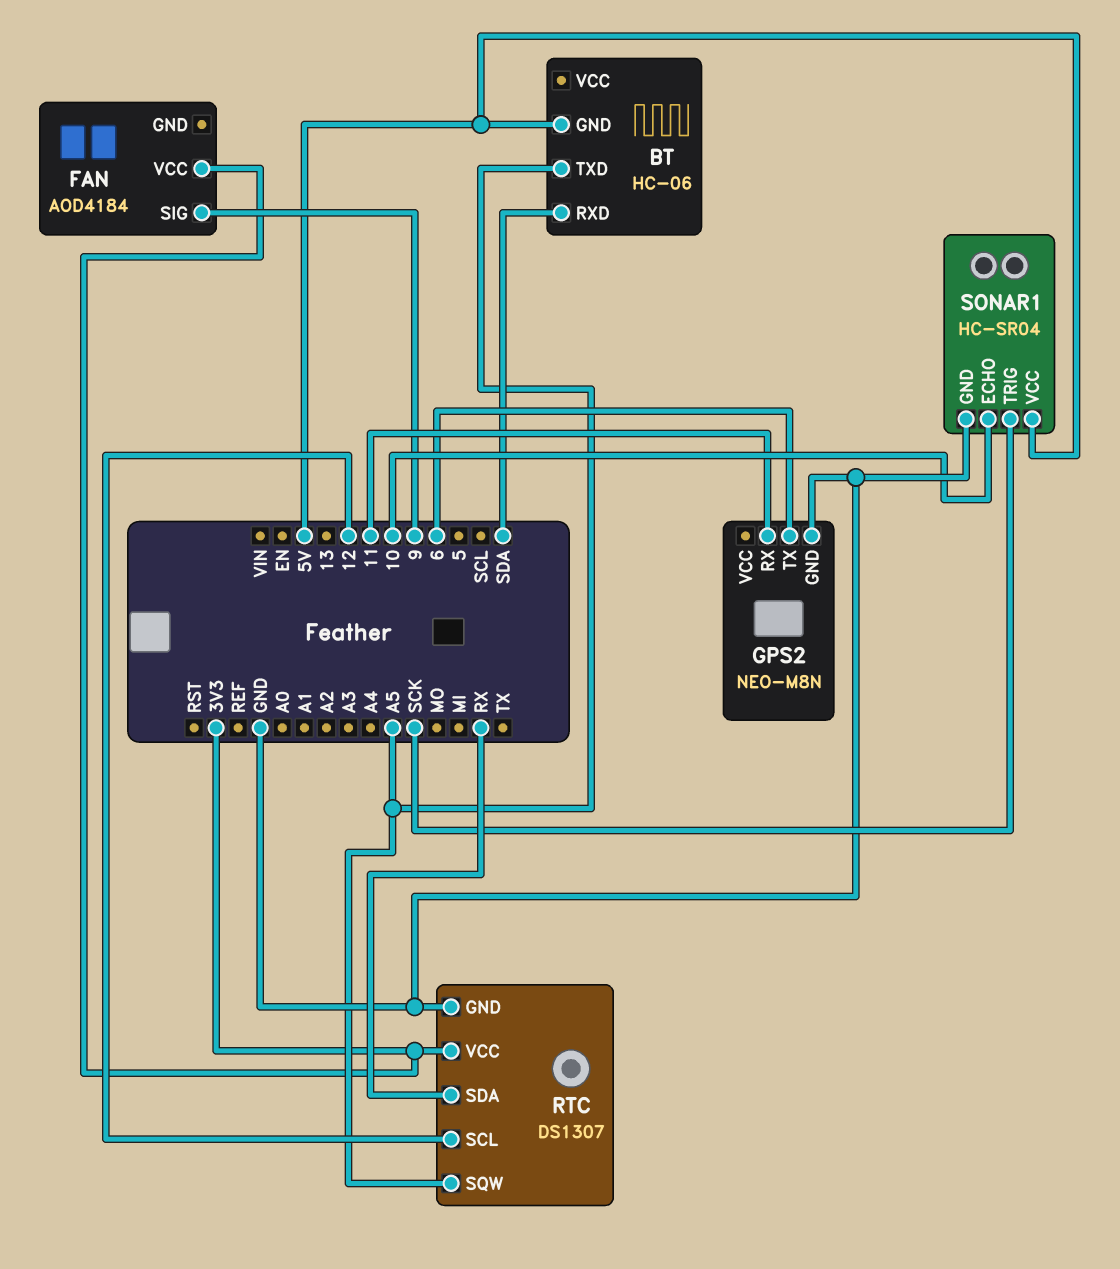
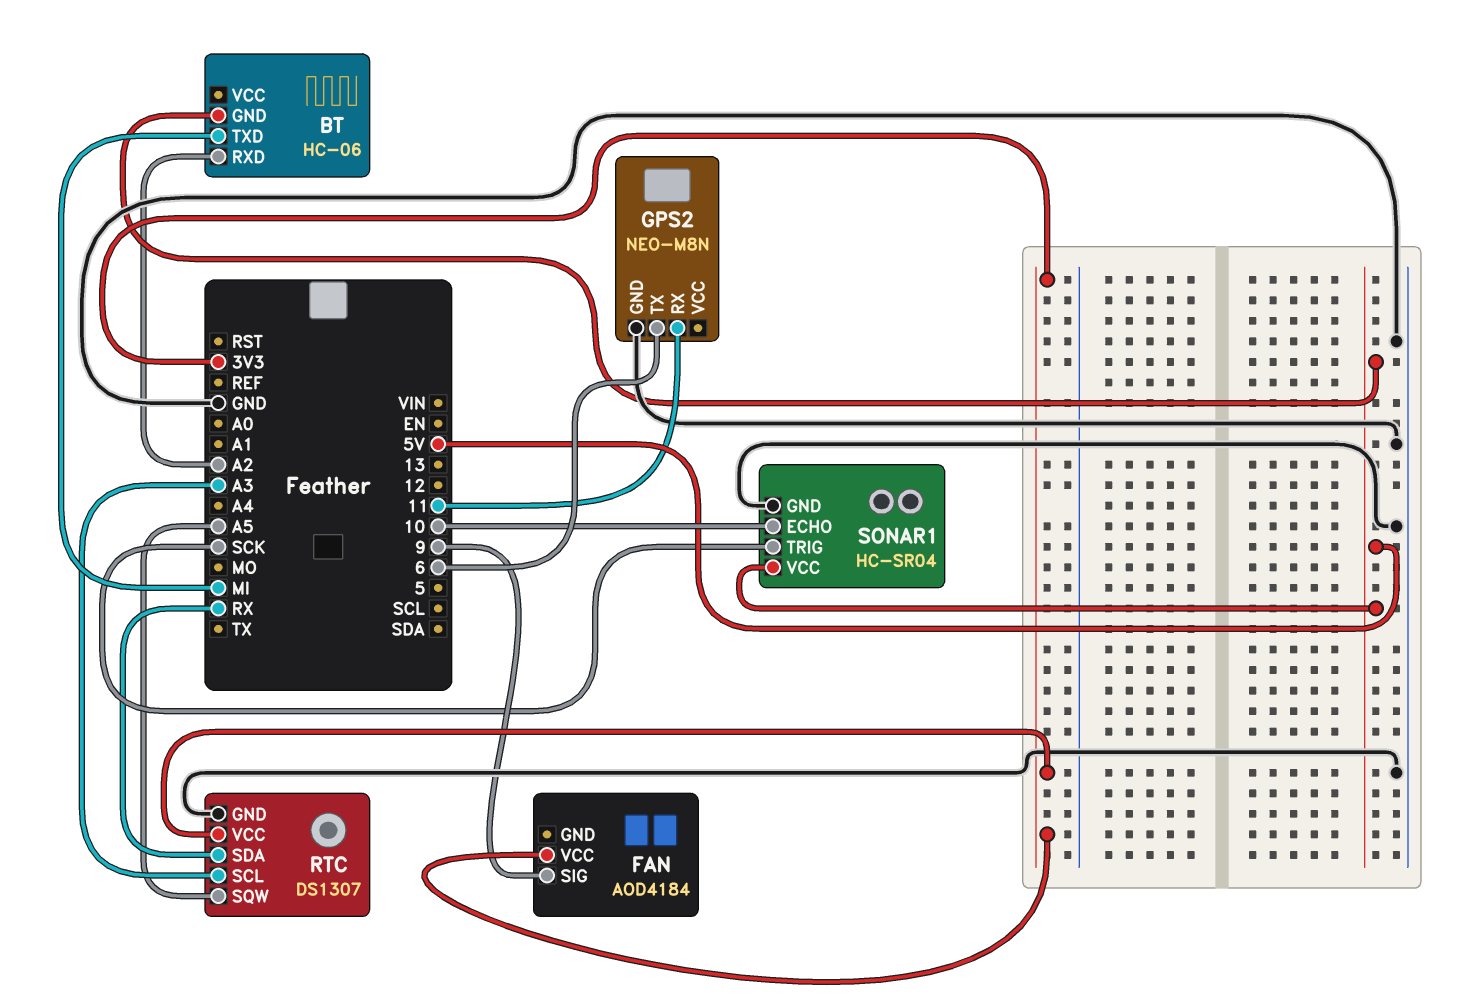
BT pin RXD: SDA -> A2
BT pin TXD: A5 -> MI
RTC pin SCL: 12 -> A3

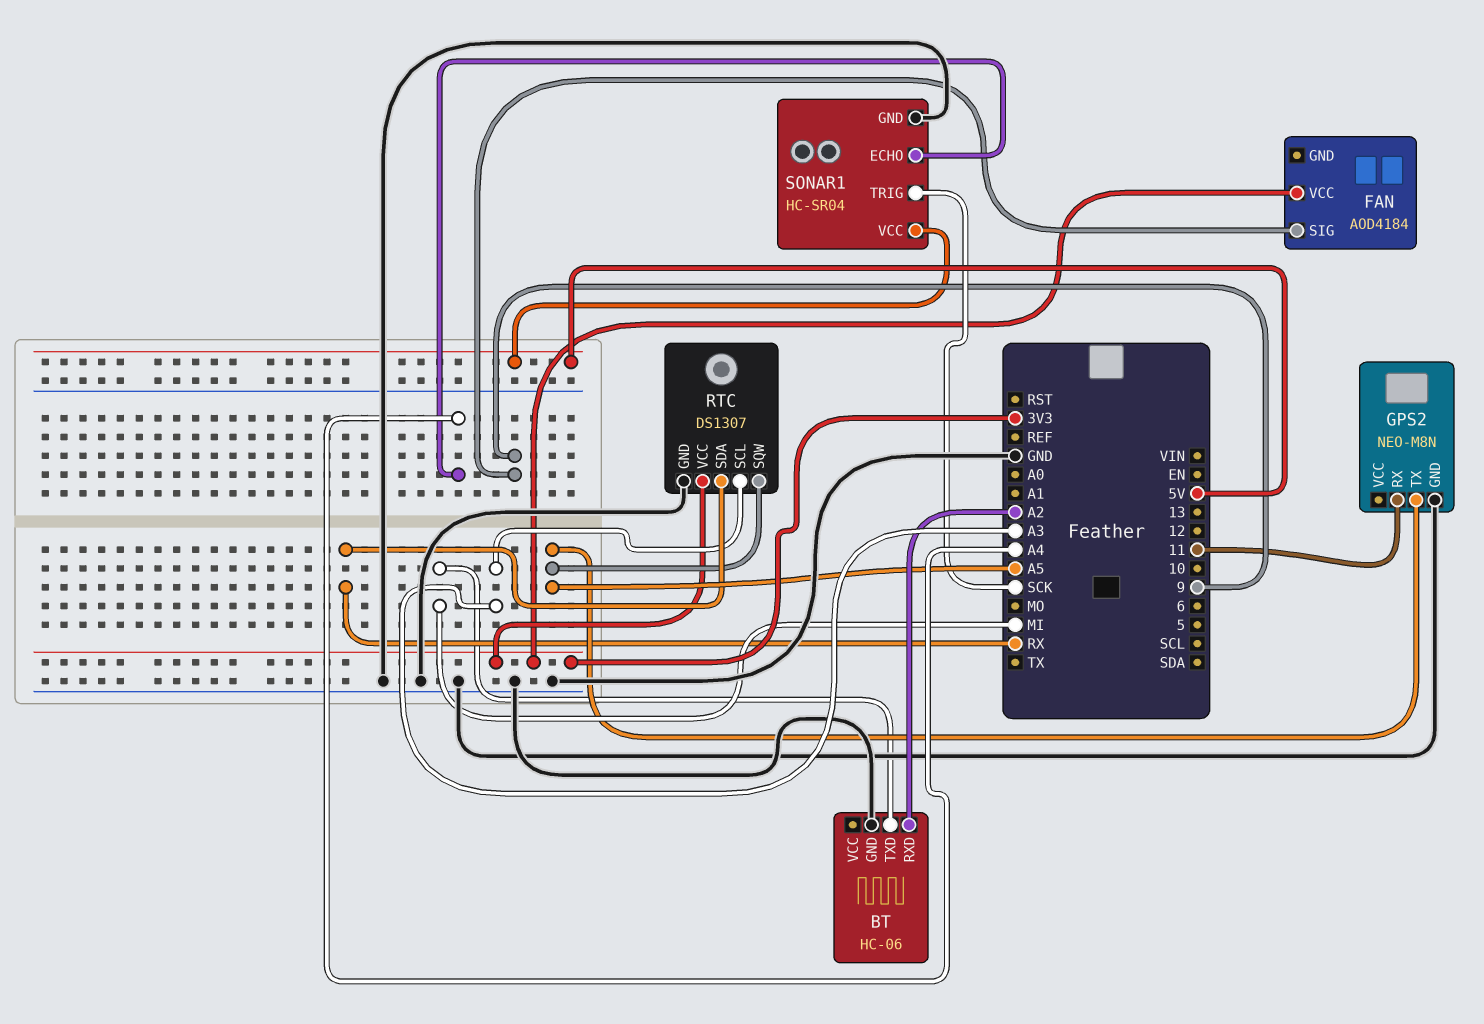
BT pin GND: 5V -> GND
GPS2 pin TX: 6 -> A5
SONAR1 pin ECHO: 10 -> A4

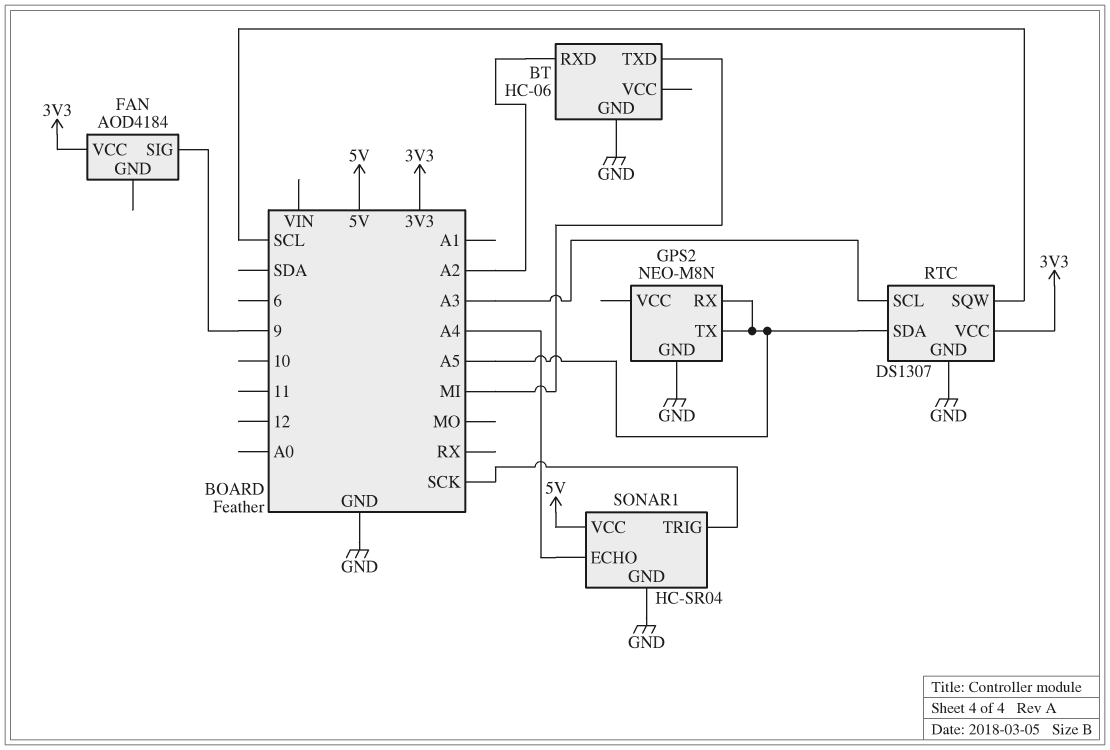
GPS2 pin RX: 11 -> A5
RTC pin SDA: RX -> A5
RTC pin SQW: A5 -> SCL

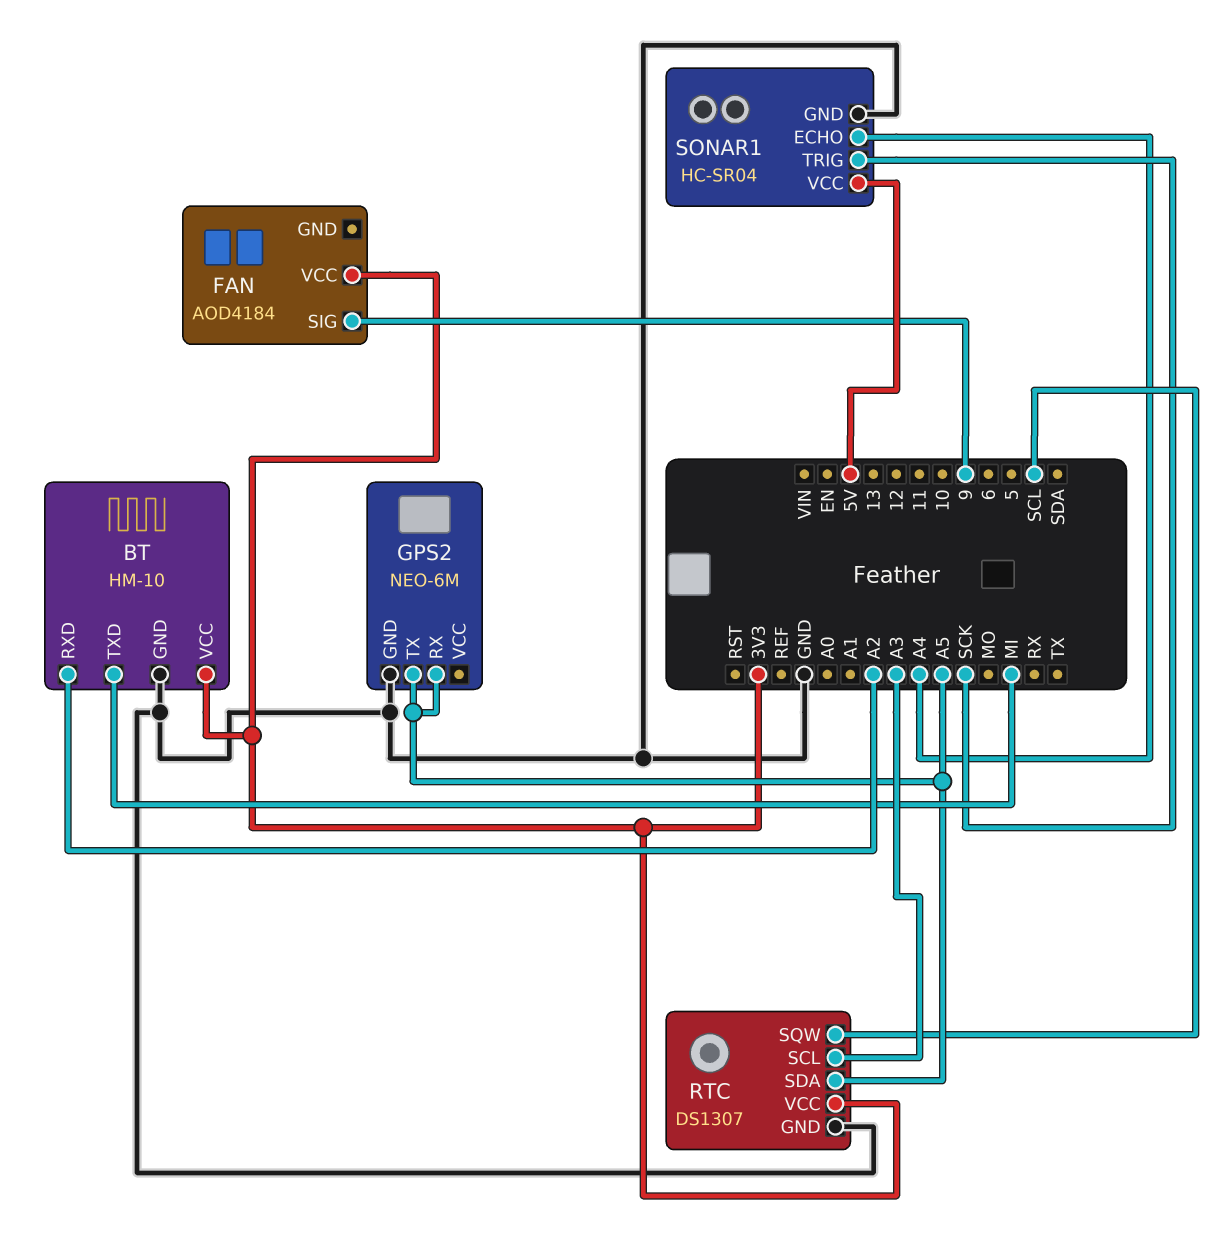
BT: HC-06 -> HM-10
BT pin VCC: none -> 3V3
GPS2: NEO-M8N -> NEO-6M

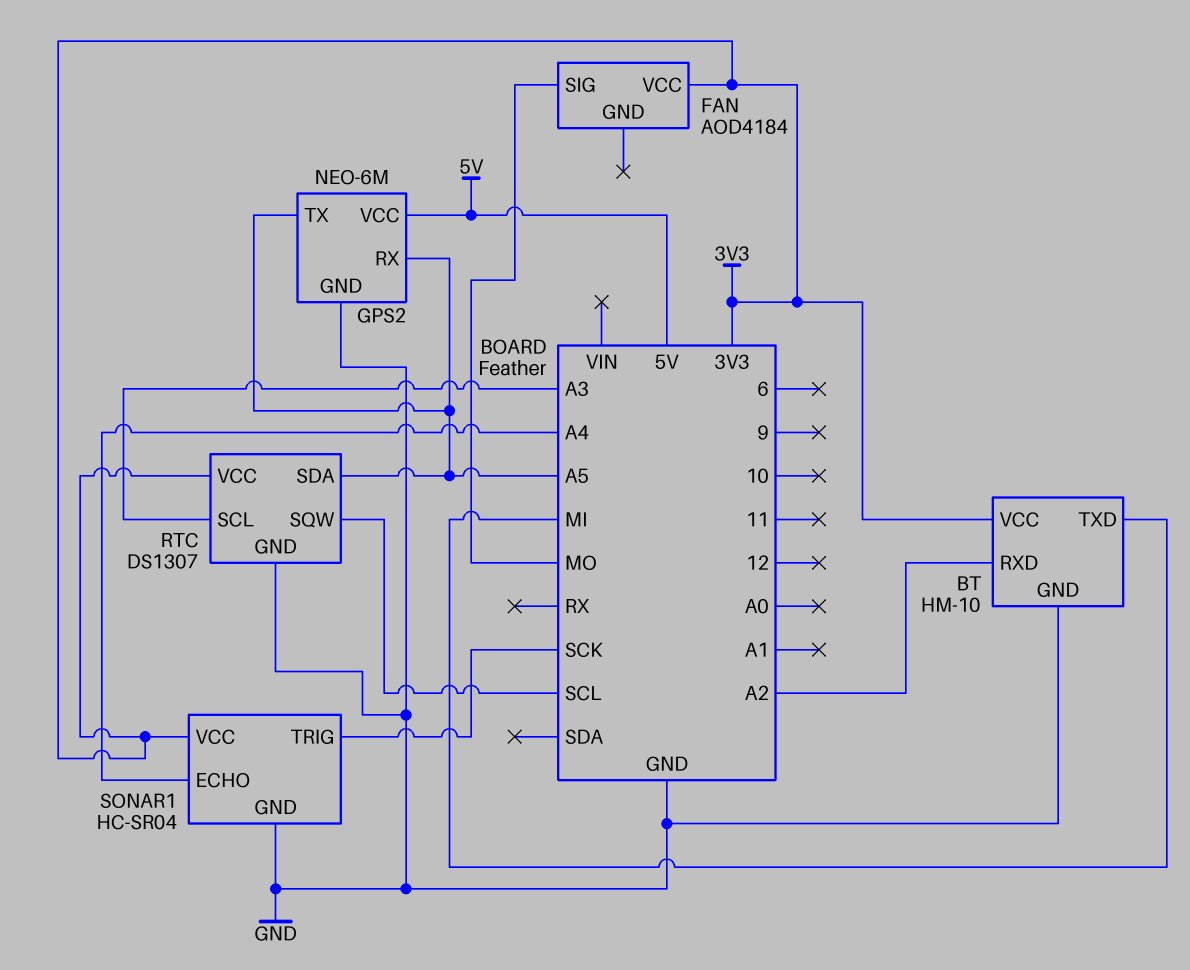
FAN pin SIG: 9 -> MO
GPS2 pin VCC: none -> 5V
SONAR1 pin VCC: 5V -> 3V3

